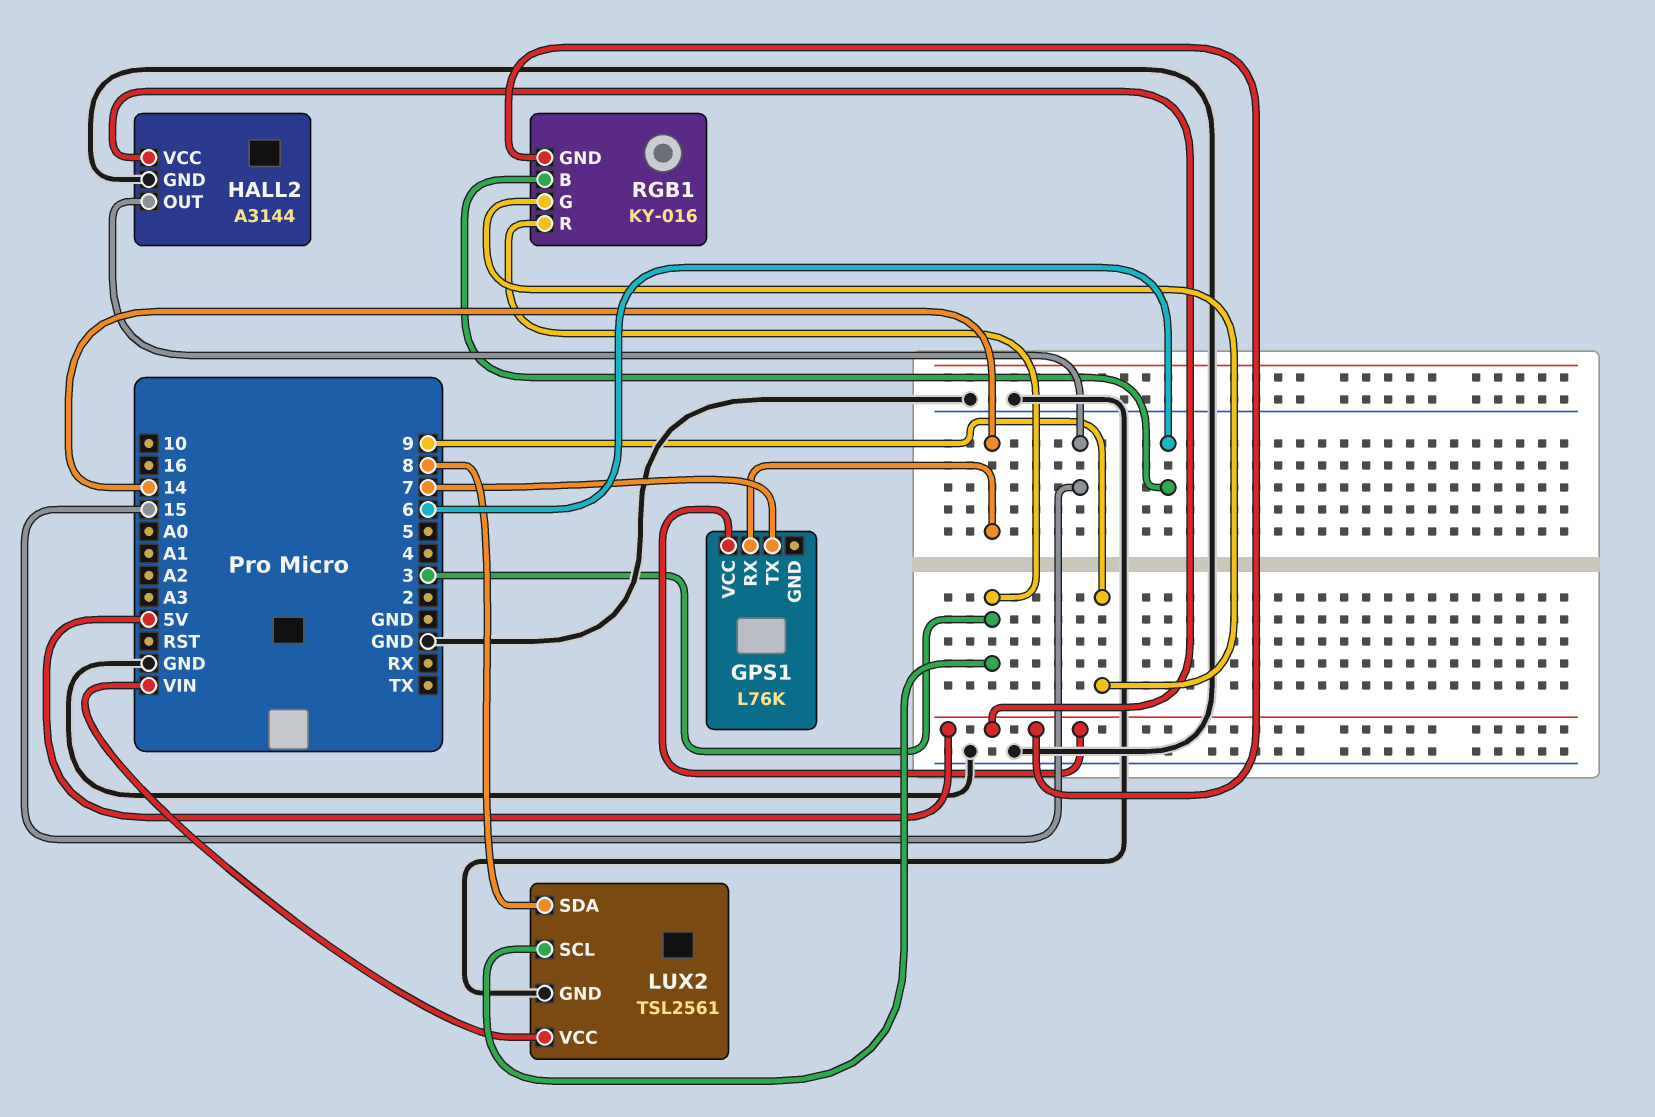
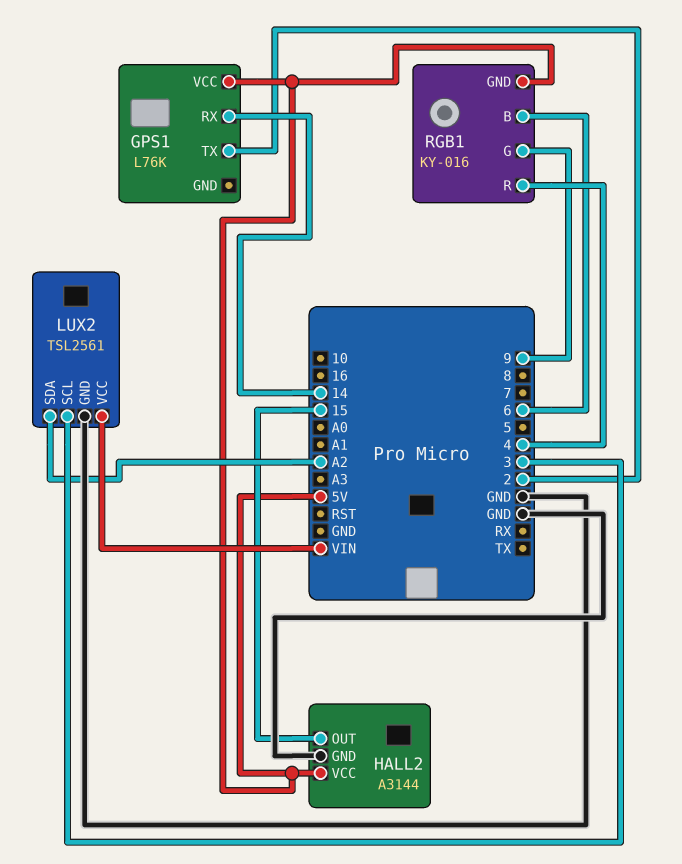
GPS1 pin TX: 7 -> 2
LUX2 pin SDA: 8 -> A2
RGB1 pin R: 3 -> 4

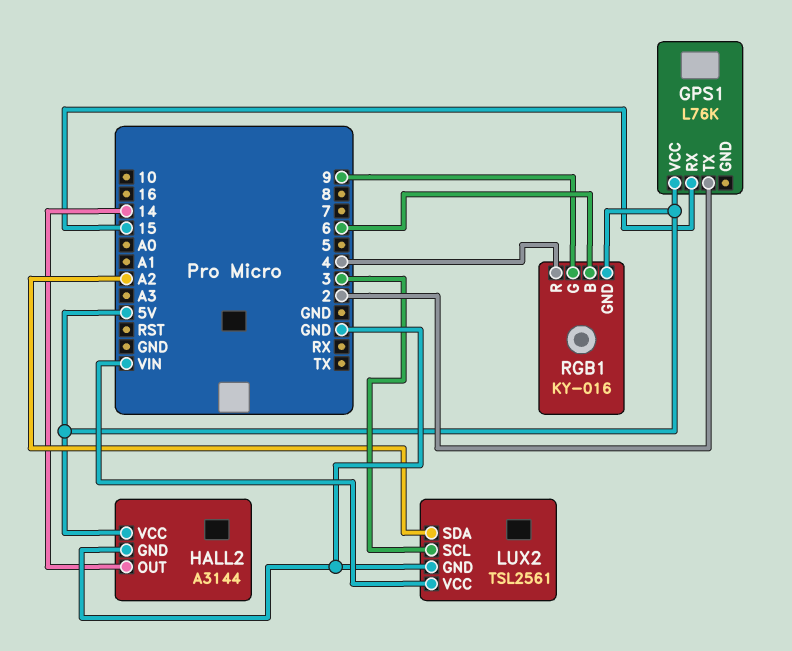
GPS1 pin RX: 14 -> 15
HALL2 pin OUT: 15 -> 14

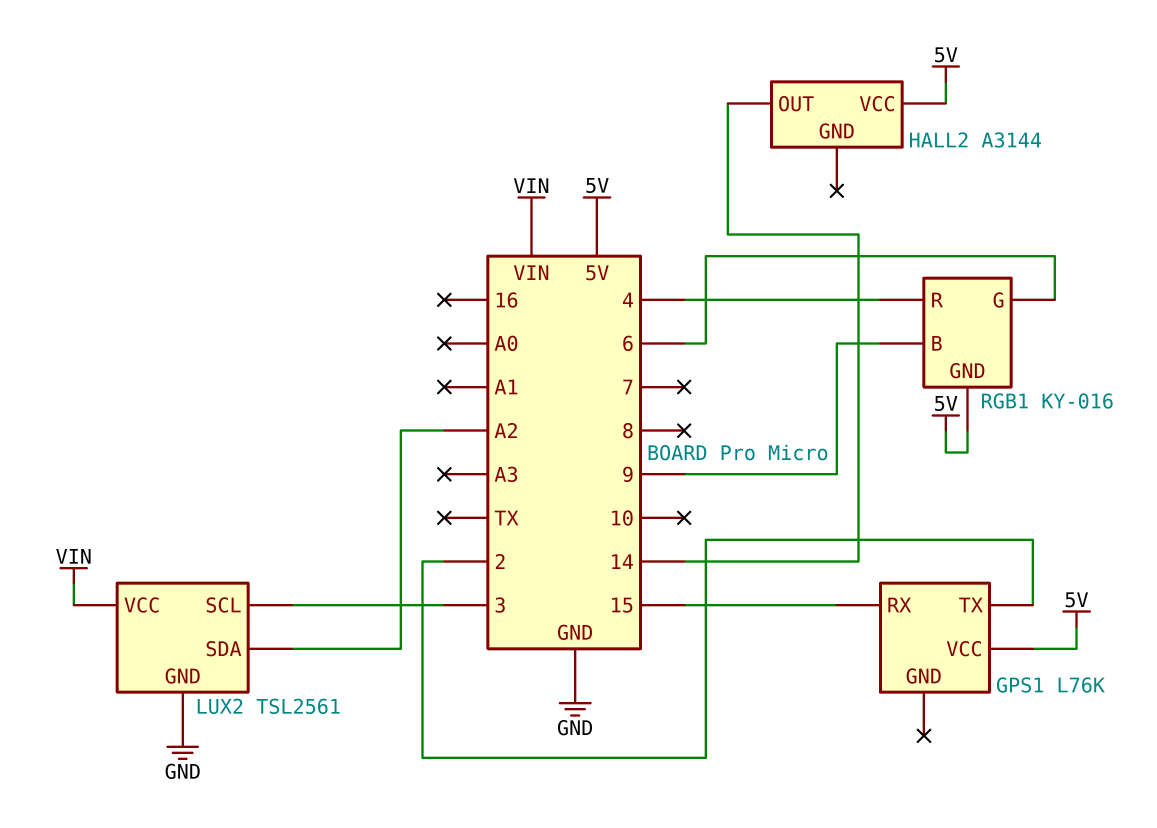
HALL2 pin GND: GND -> none
RGB1 pin B: 6 -> 9
RGB1 pin G: 9 -> 6

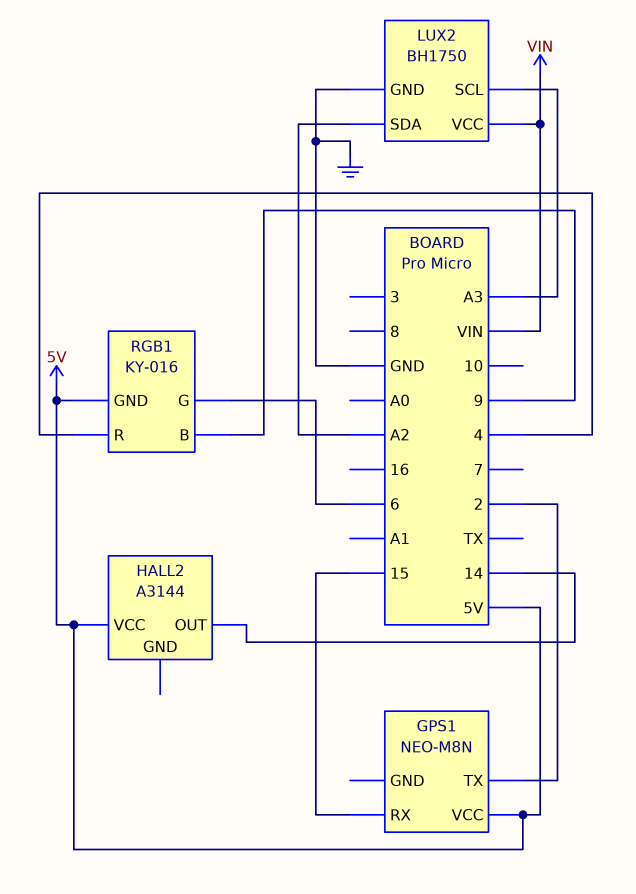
GPS1: L76K -> NEO-M8N
LUX2: TSL2561 -> BH1750
LUX2 pin SCL: 3 -> A3

